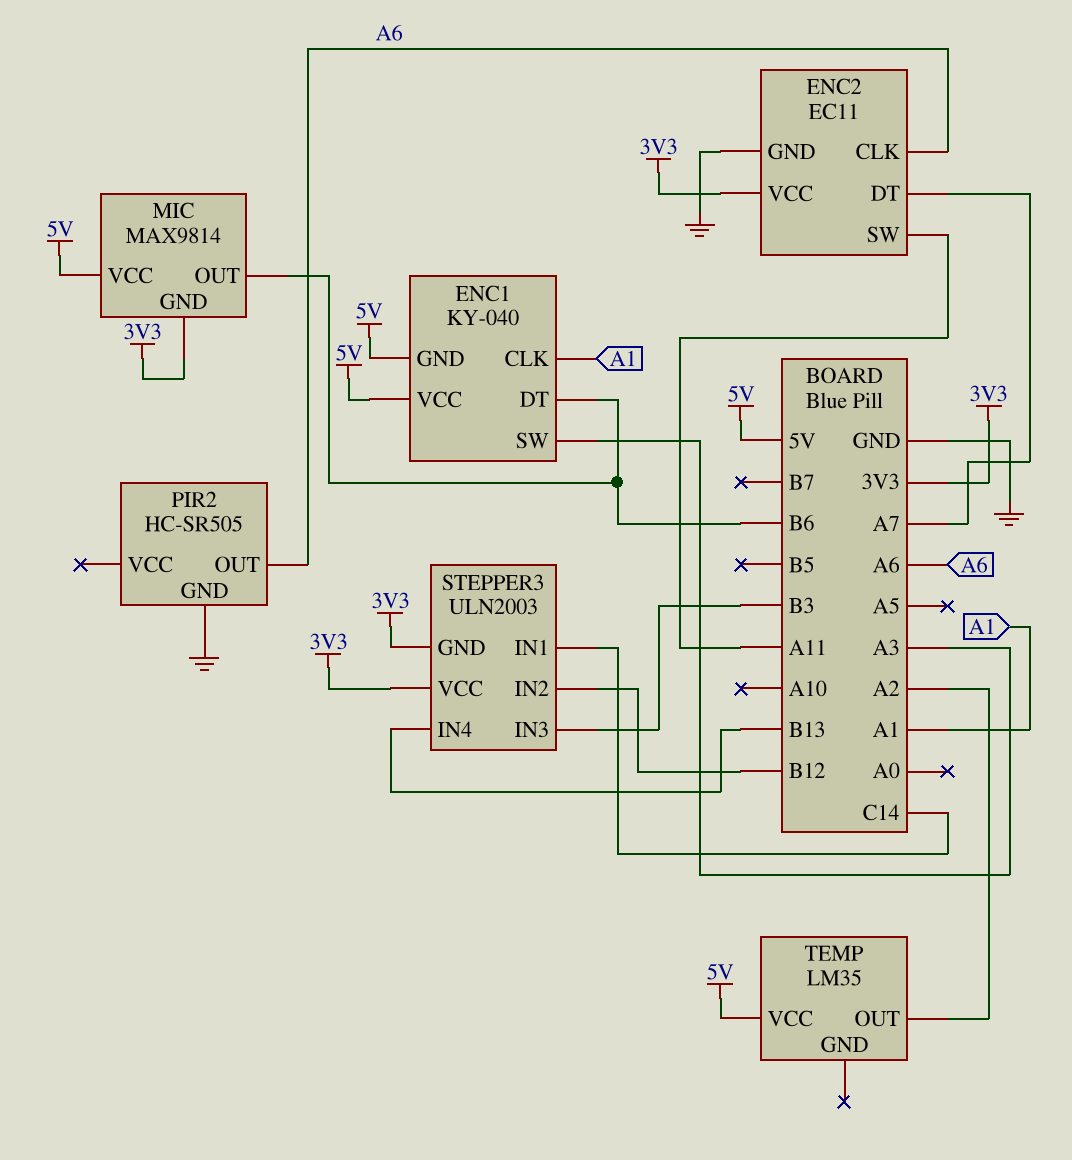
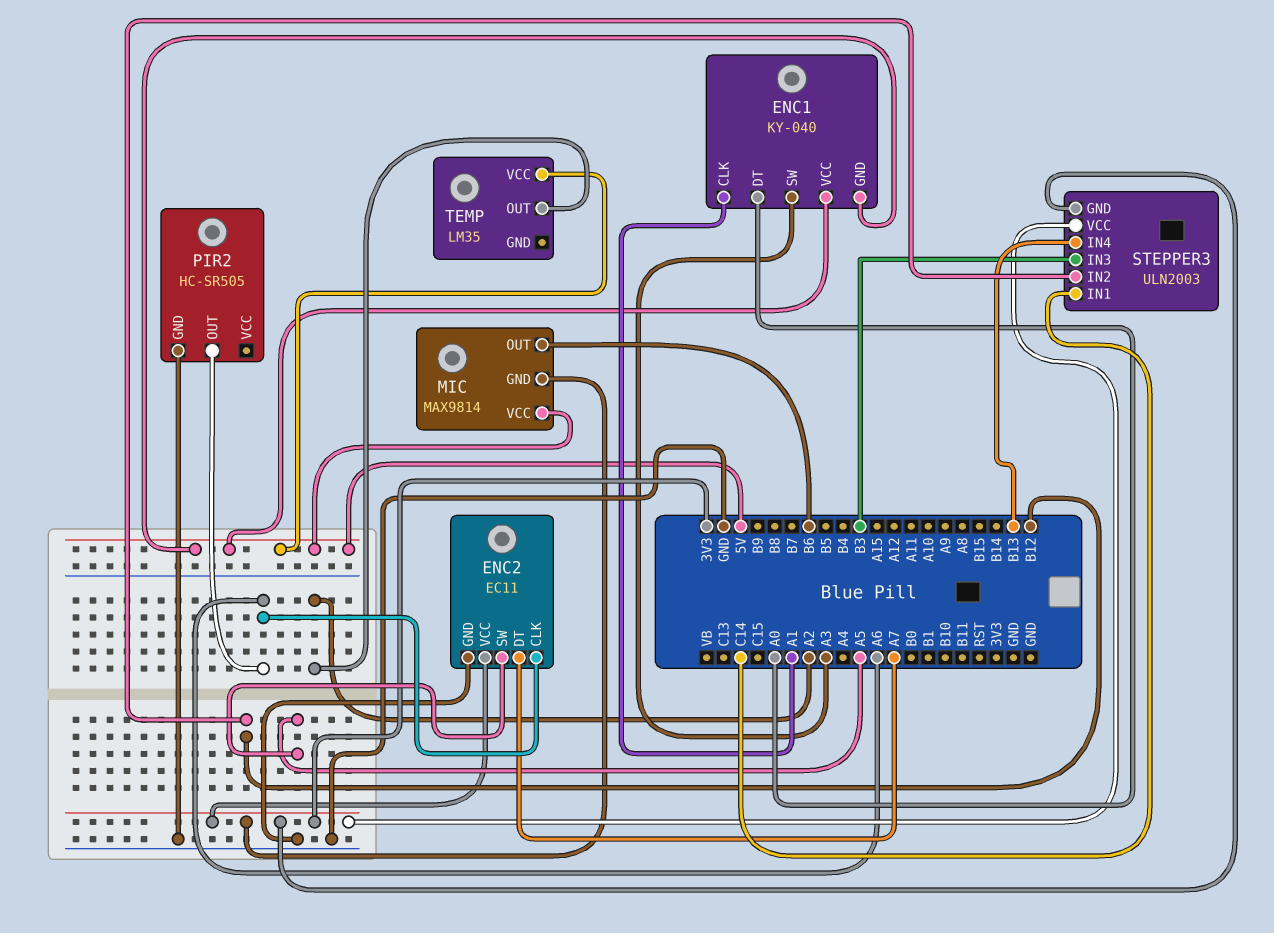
ENC1 pin DT: B6 -> A0
ENC2 pin SW: A11 -> A5

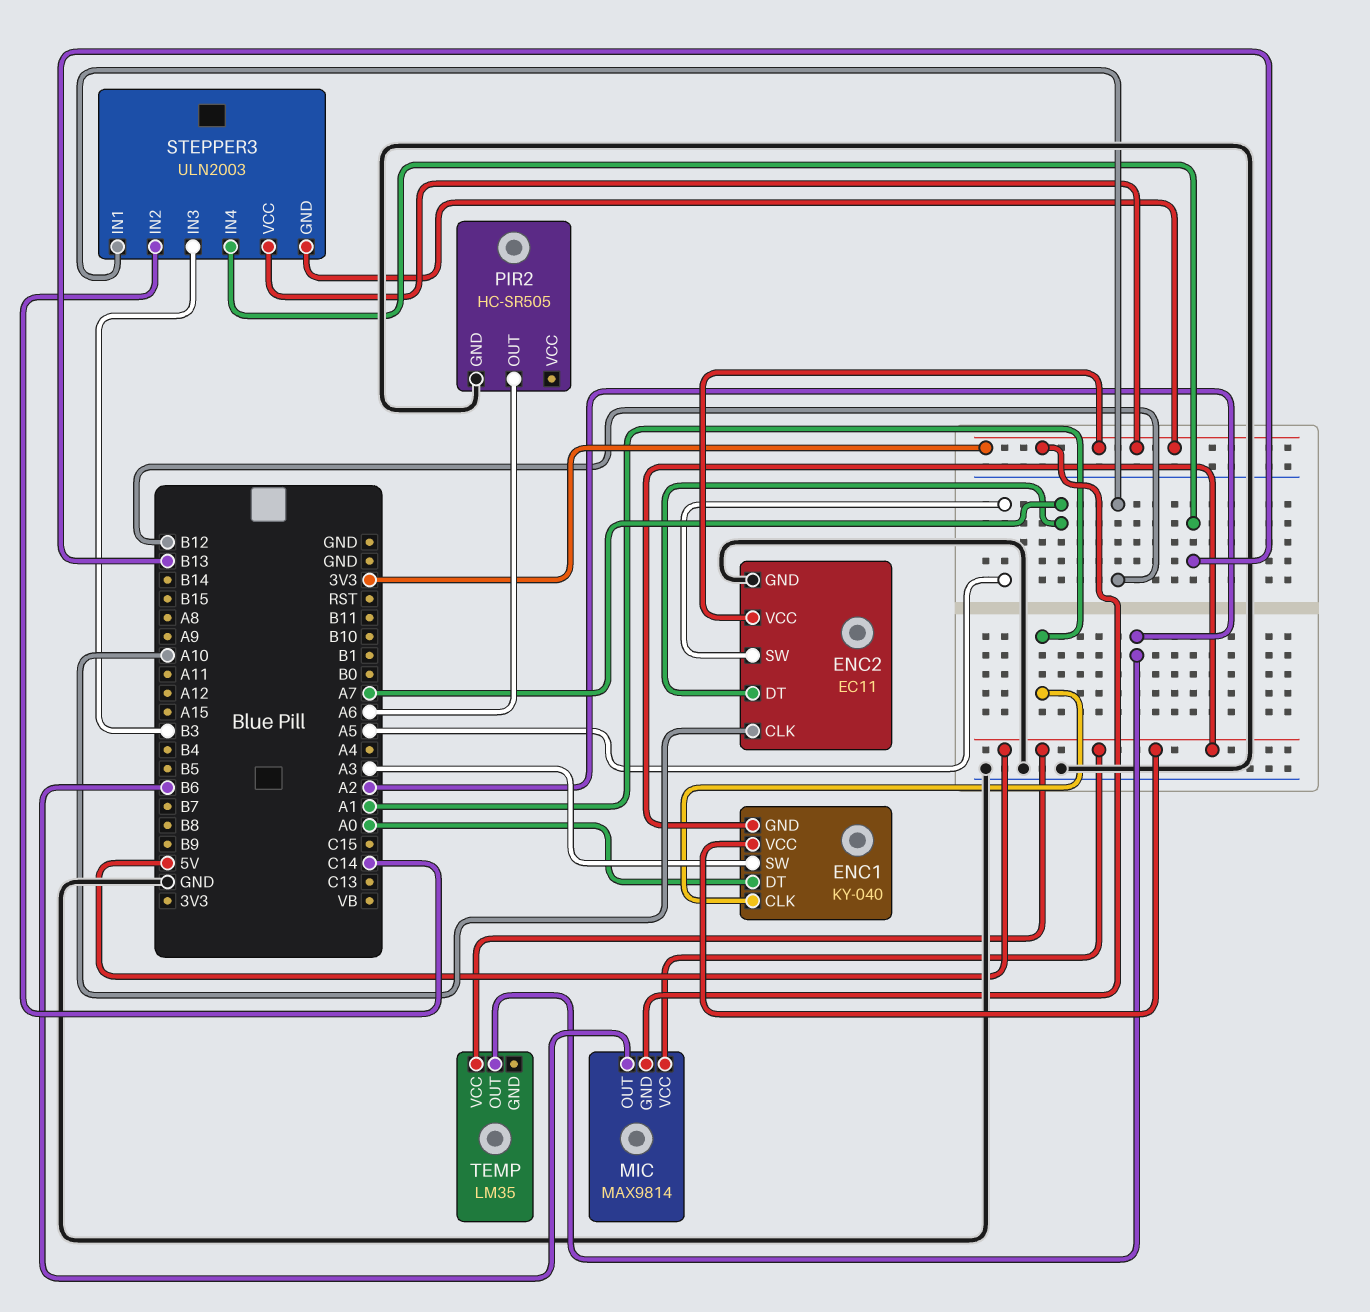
ENC2 pin CLK: A6 -> A10
STEPPER3 pin IN1: C14 -> B12
STEPPER3 pin IN2: B12 -> C14

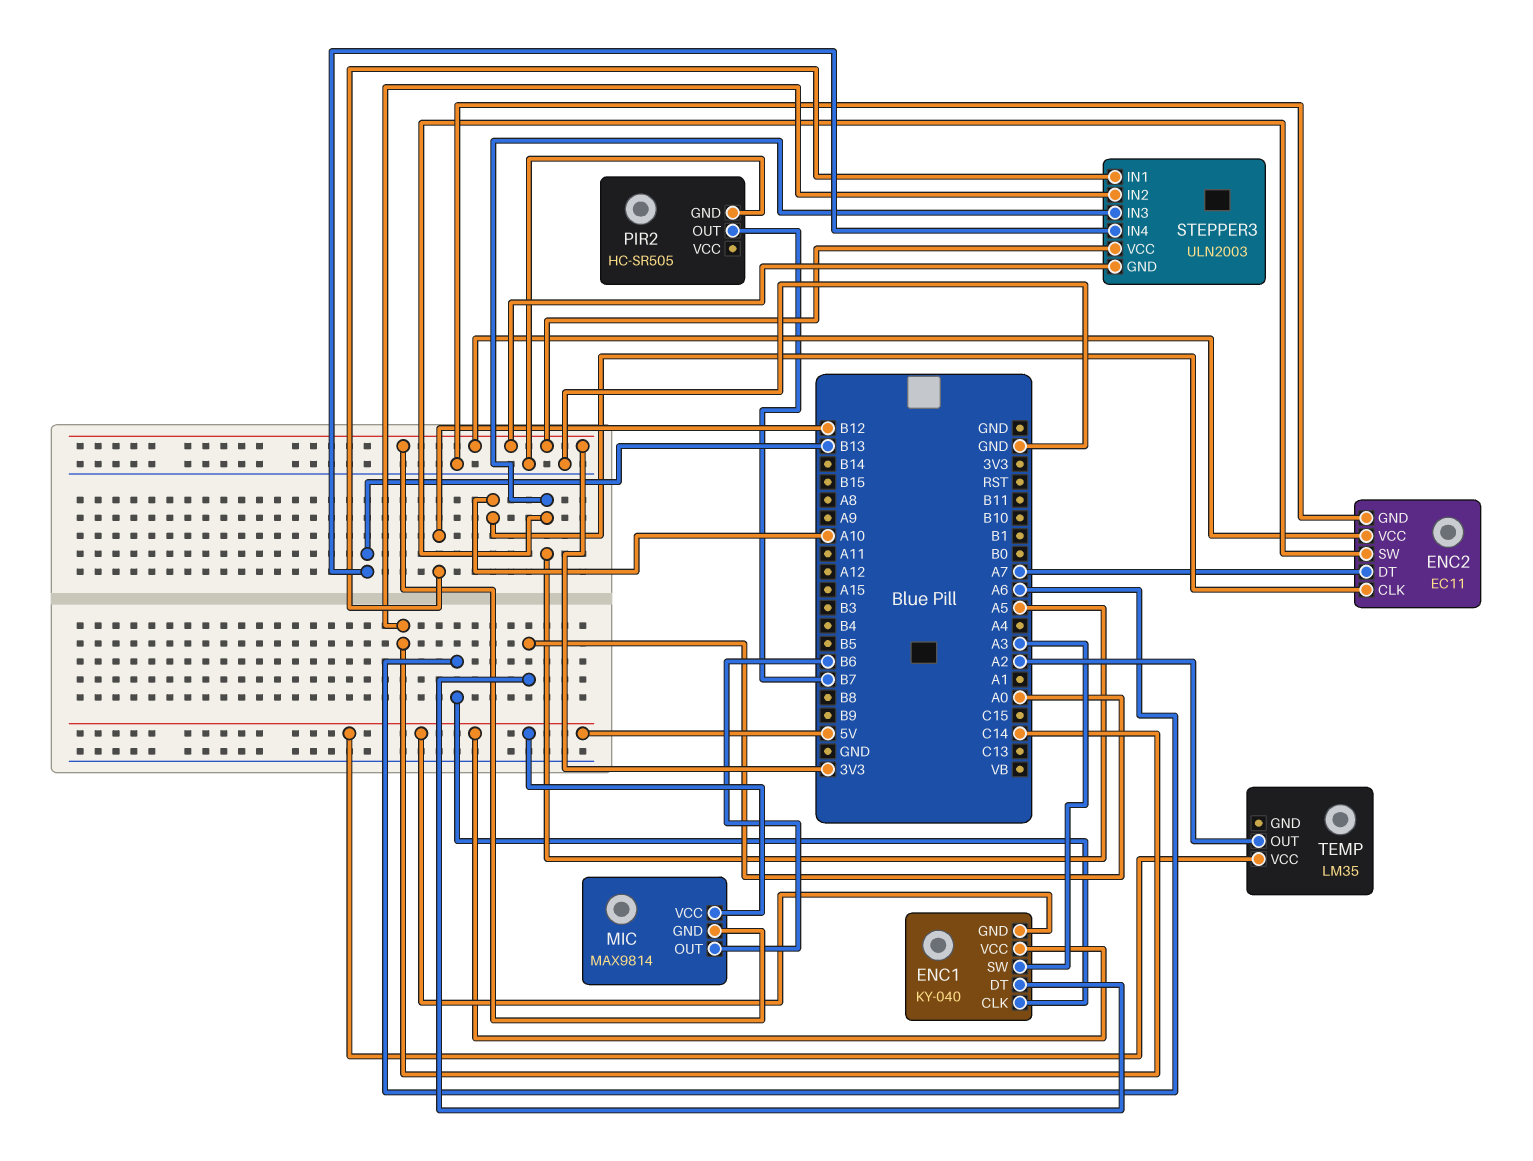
ENC1 pin CLK: A1 -> A6
PIR2 pin OUT: A6 -> B7
STEPPER3 pin IN3: B3 -> A5

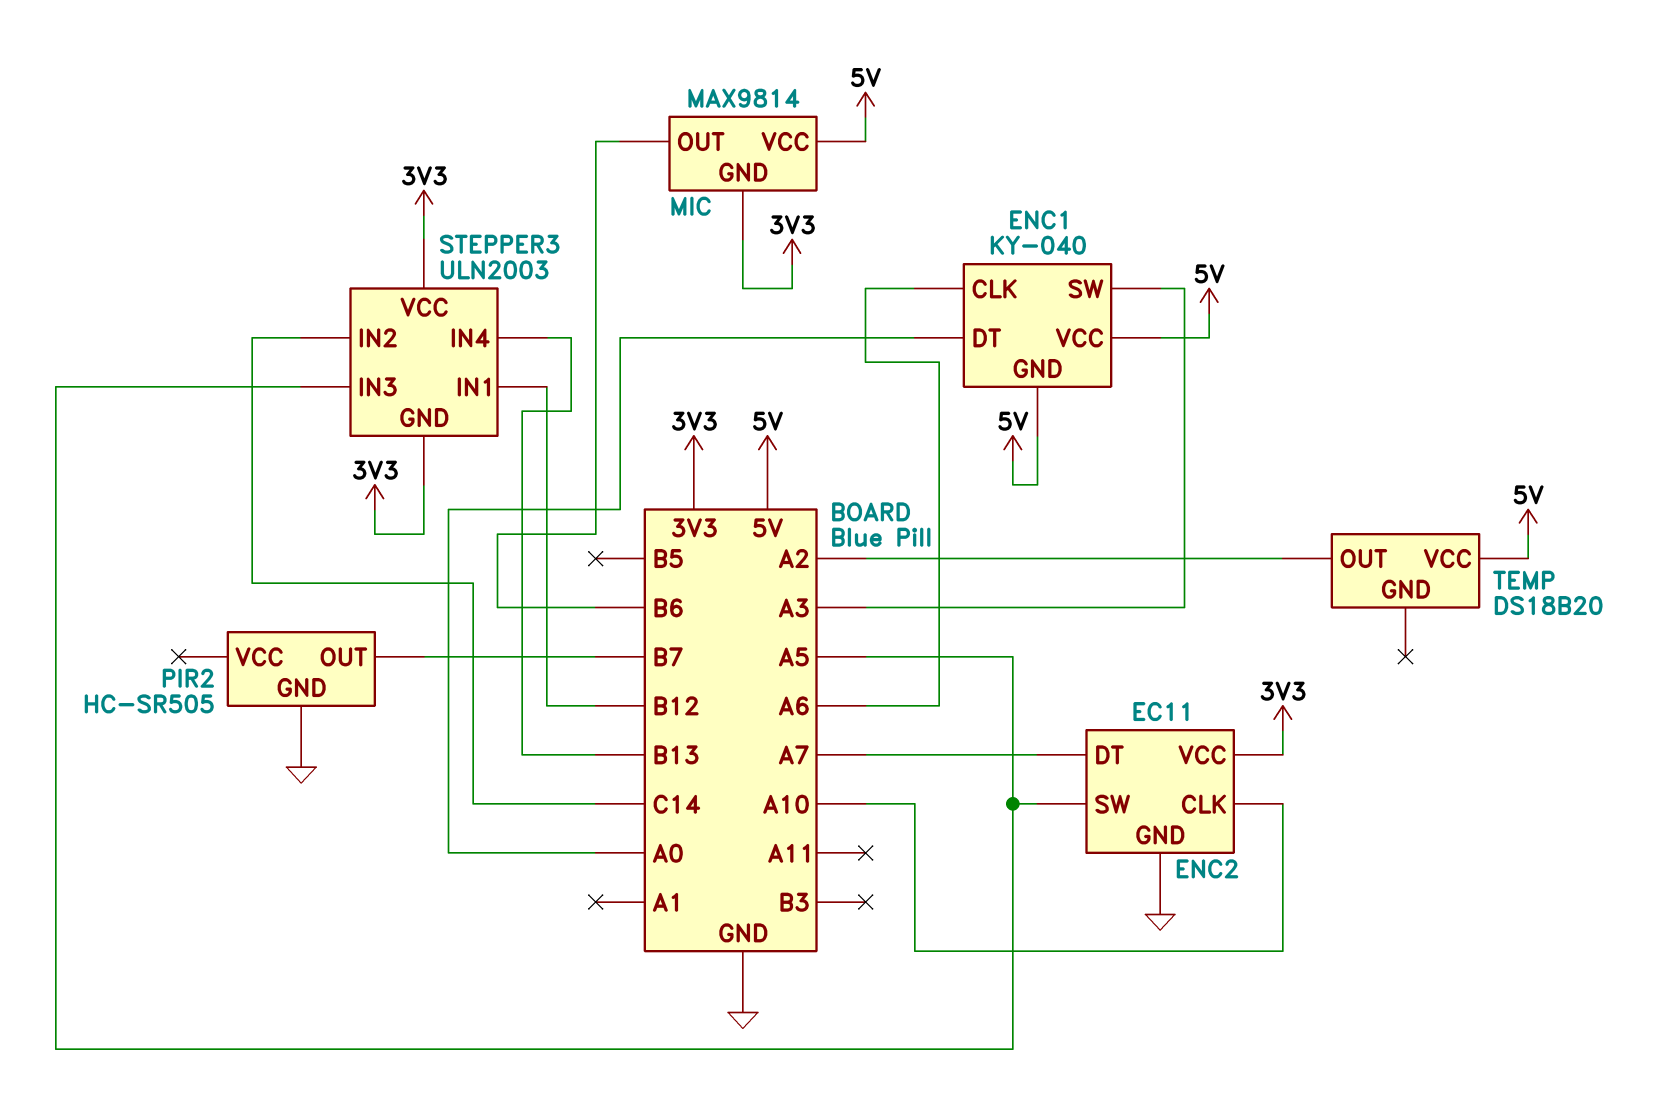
TEMP: LM35 -> DS18B20

